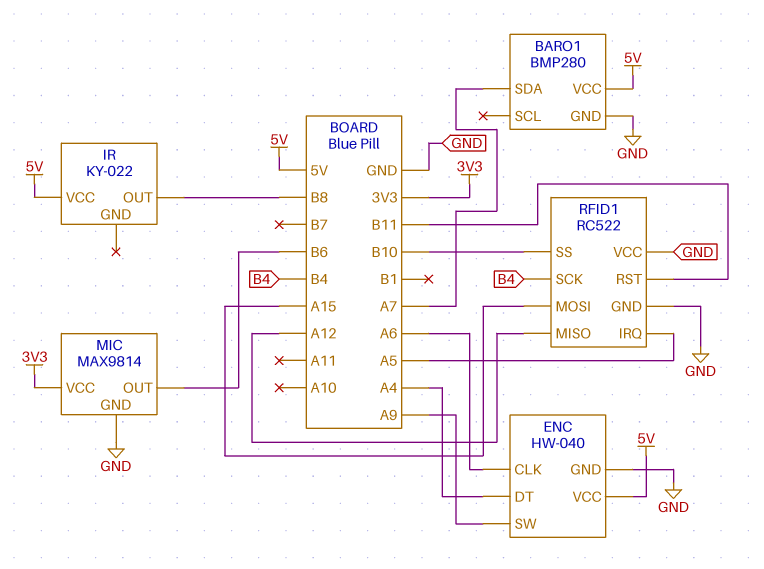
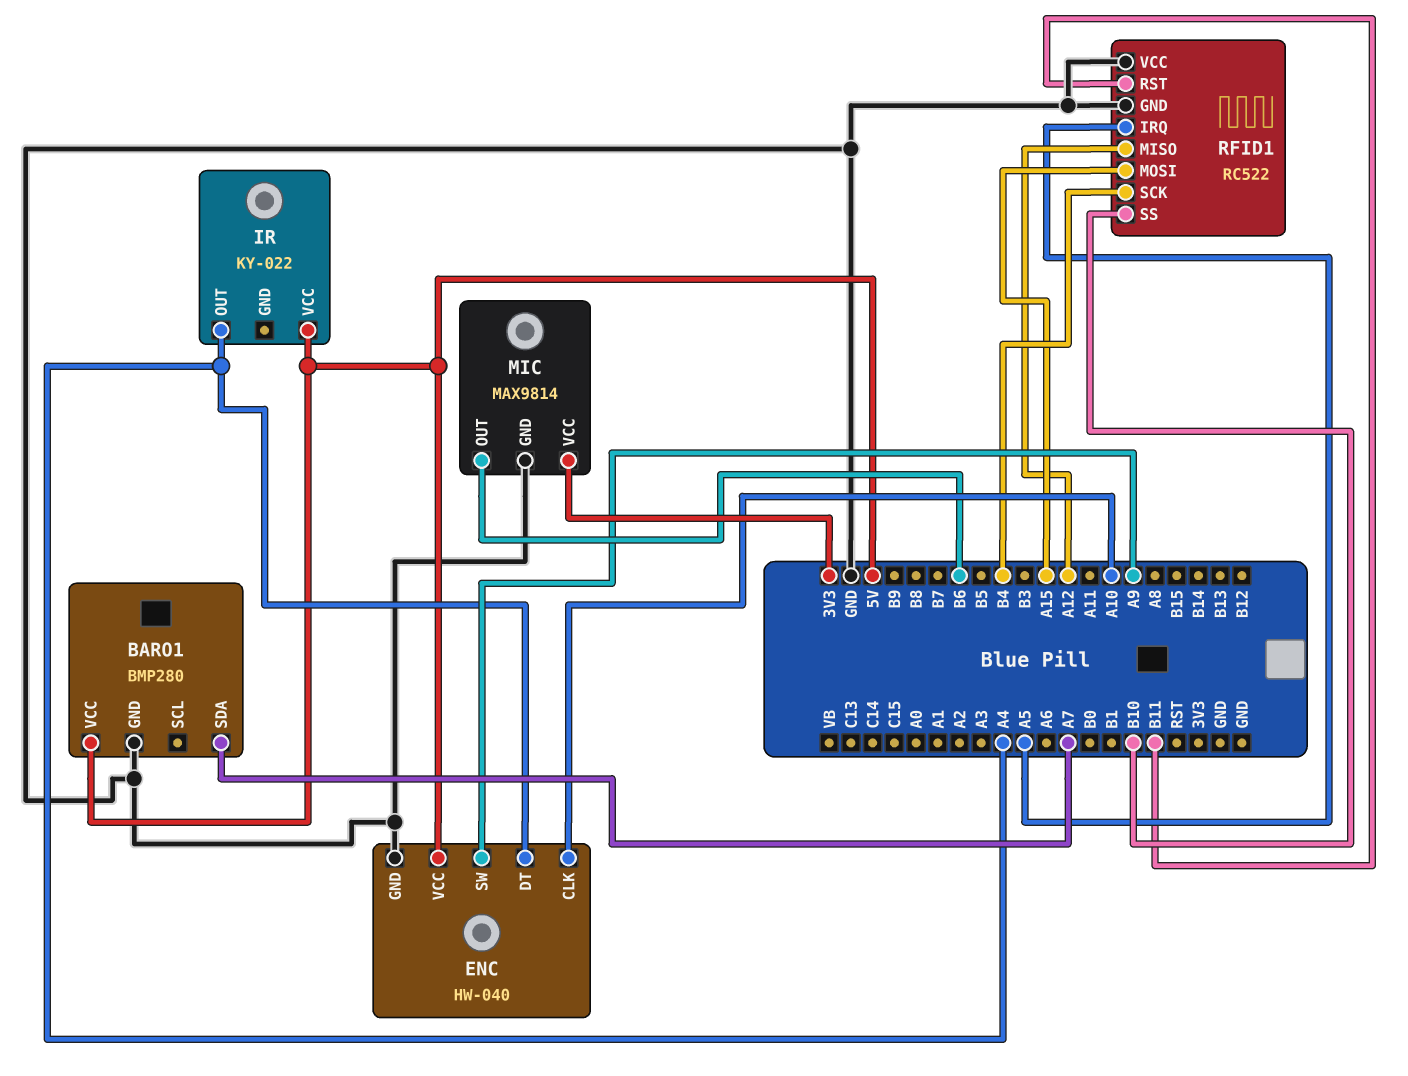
ENC pin CLK: A6 -> A10
IR pin OUT: B8 -> A4

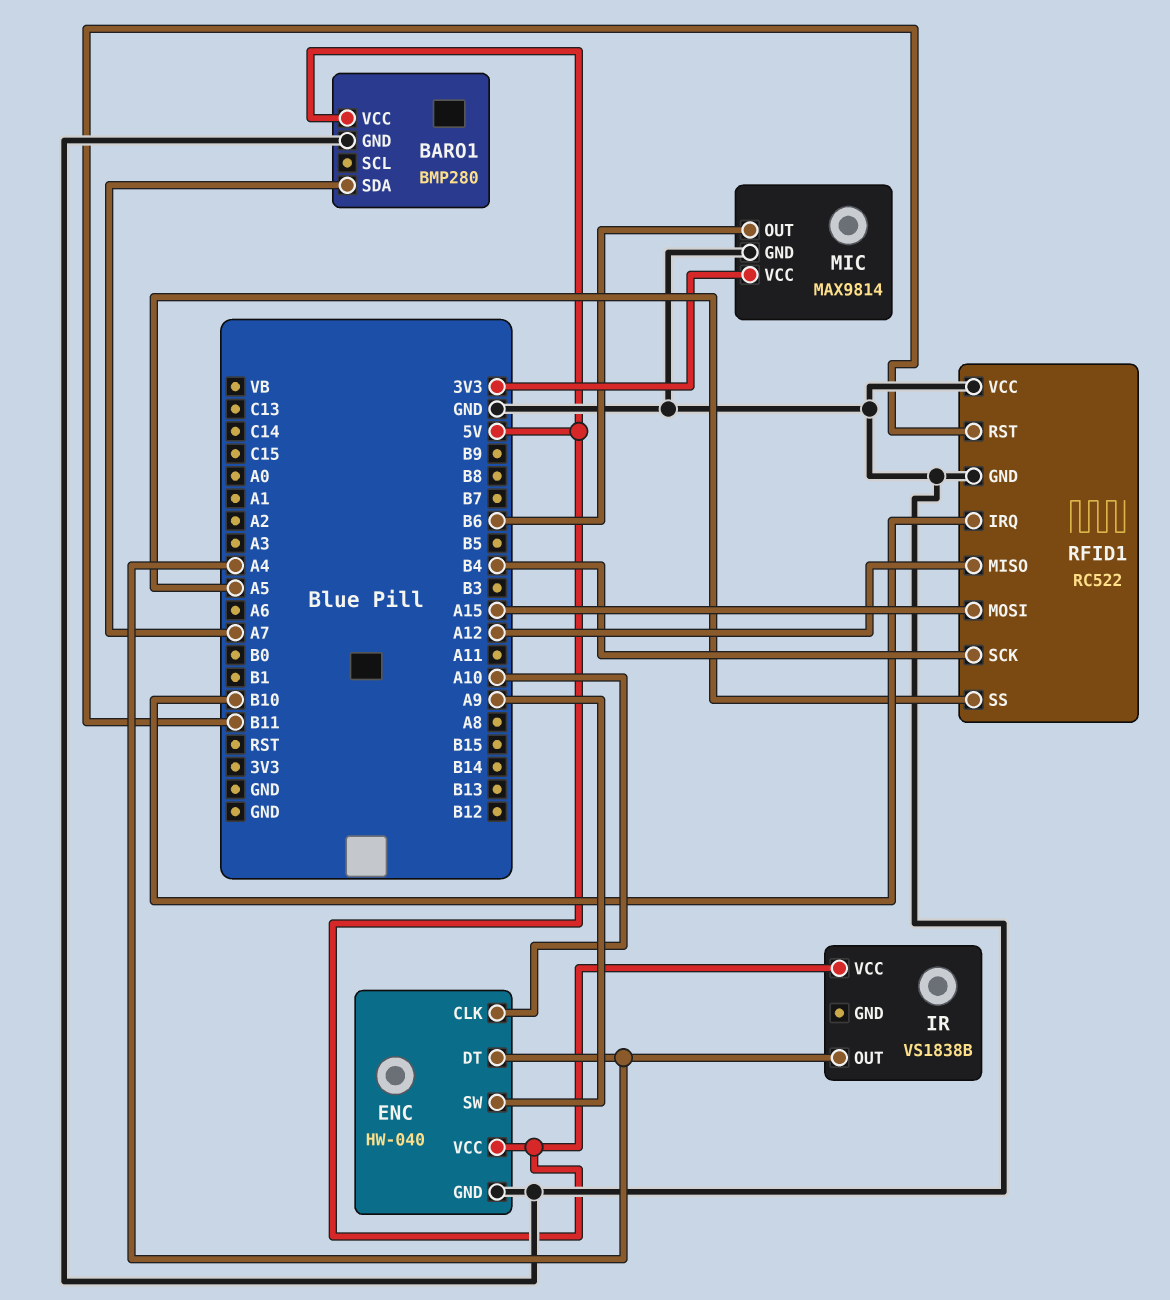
IR: KY-022 -> VS1838B
RFID1 pin IRQ: A5 -> B10
RFID1 pin SS: B10 -> A5

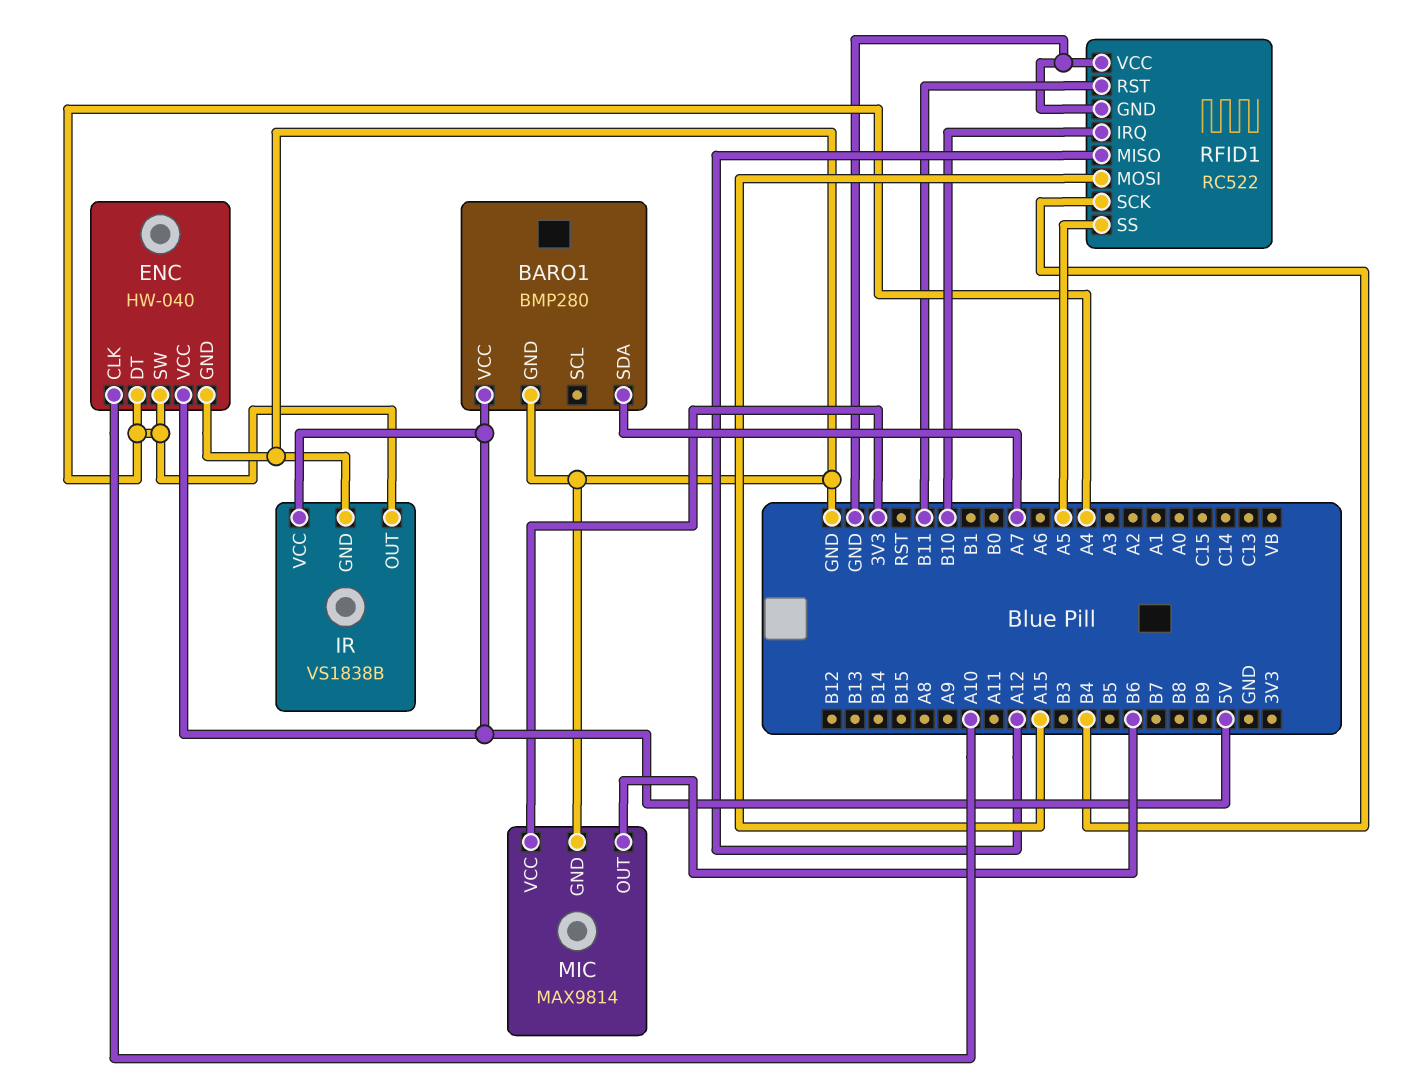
ENC pin SW: A9 -> A4
IR pin GND: none -> GND

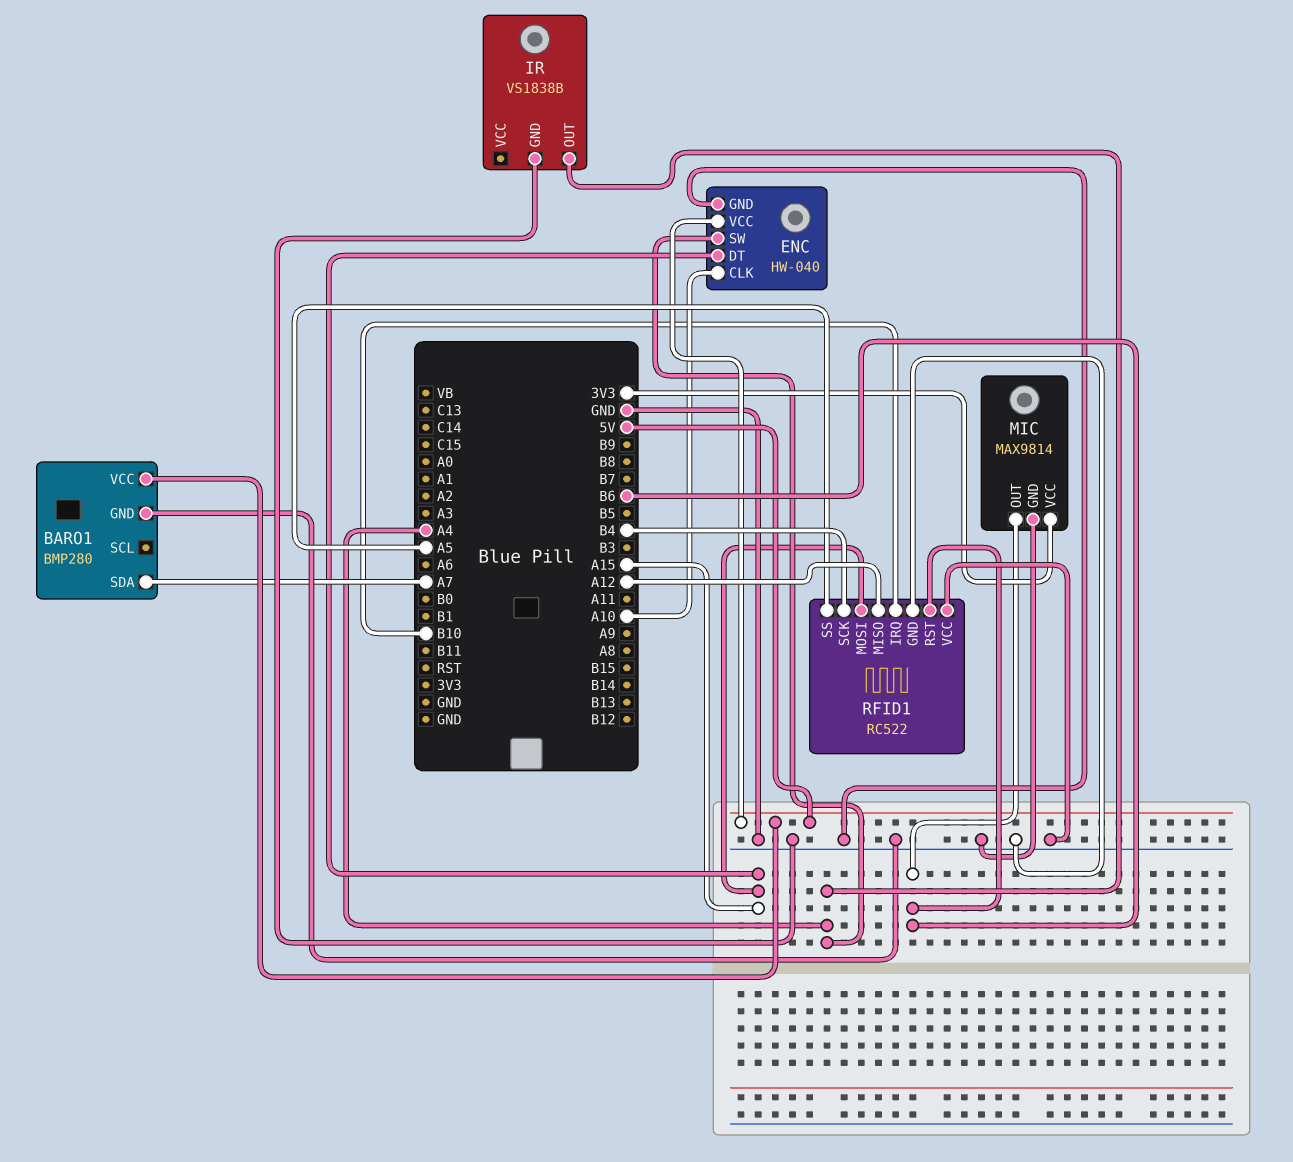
ENC pin DT: A4 -> A15
IR pin VCC: 5V -> none
RFID1 pin RST: B11 -> B6

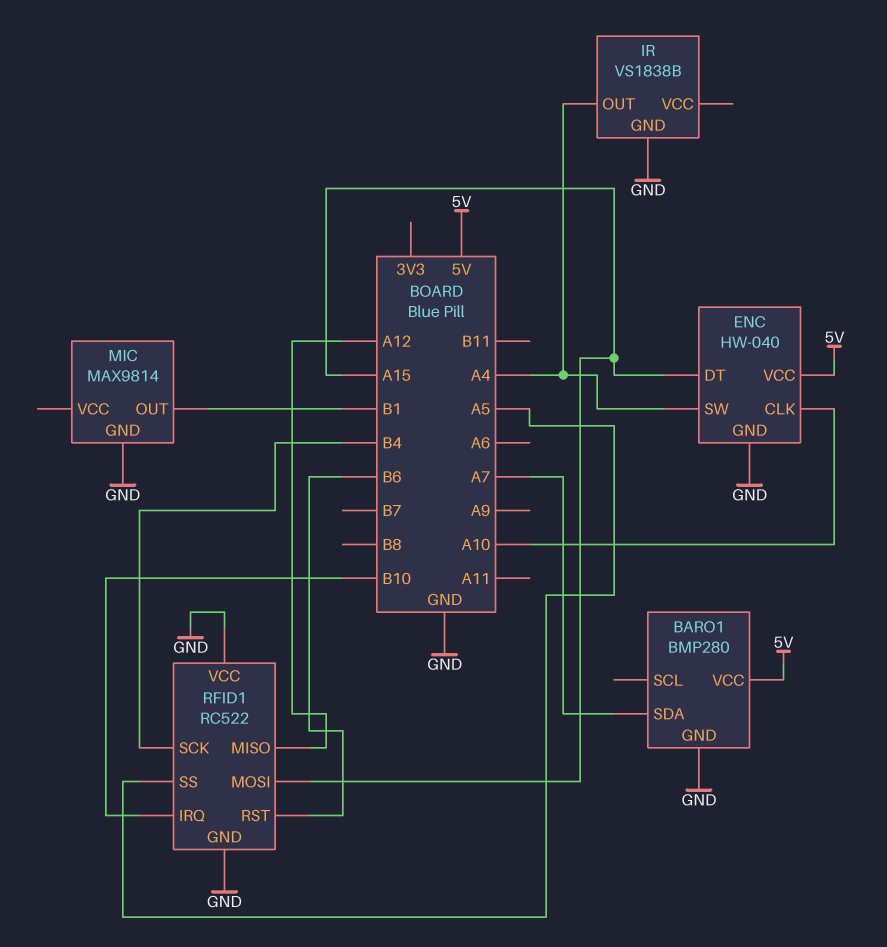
MIC pin OUT: B6 -> B1
MIC pin VCC: 3V3 -> none

